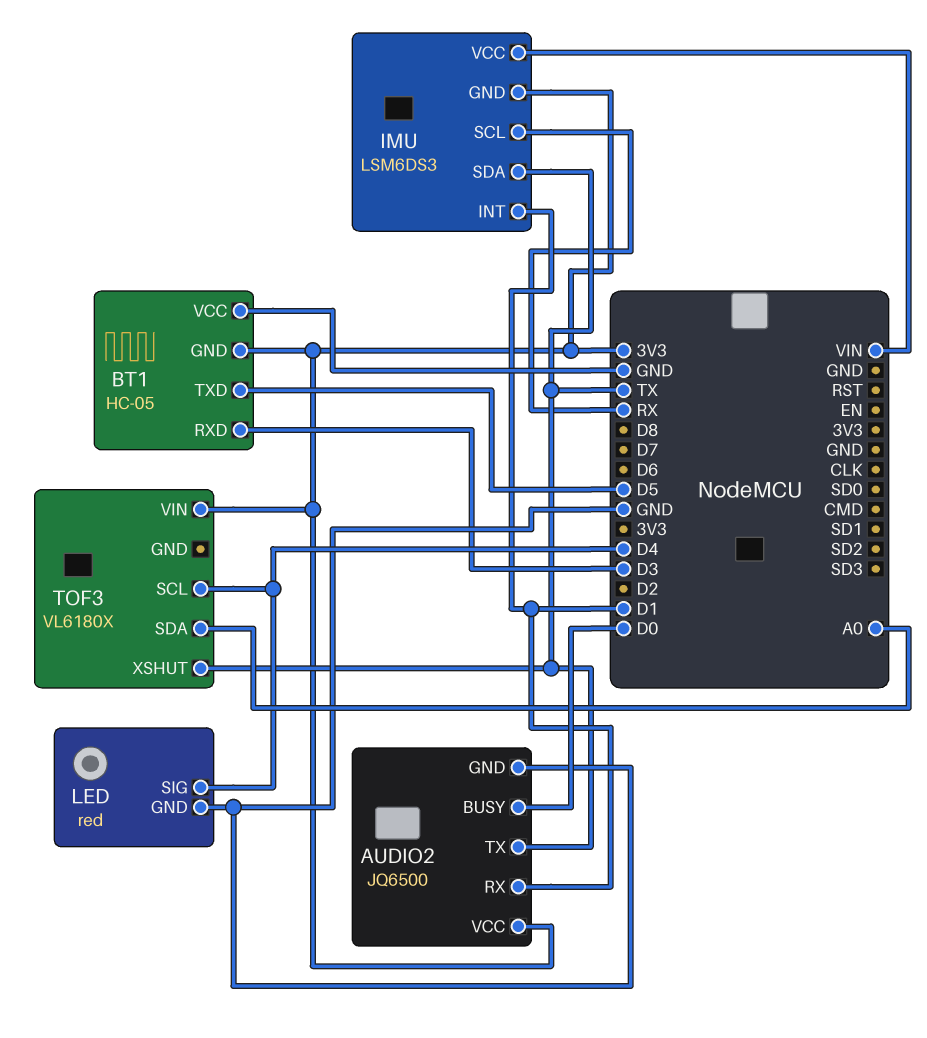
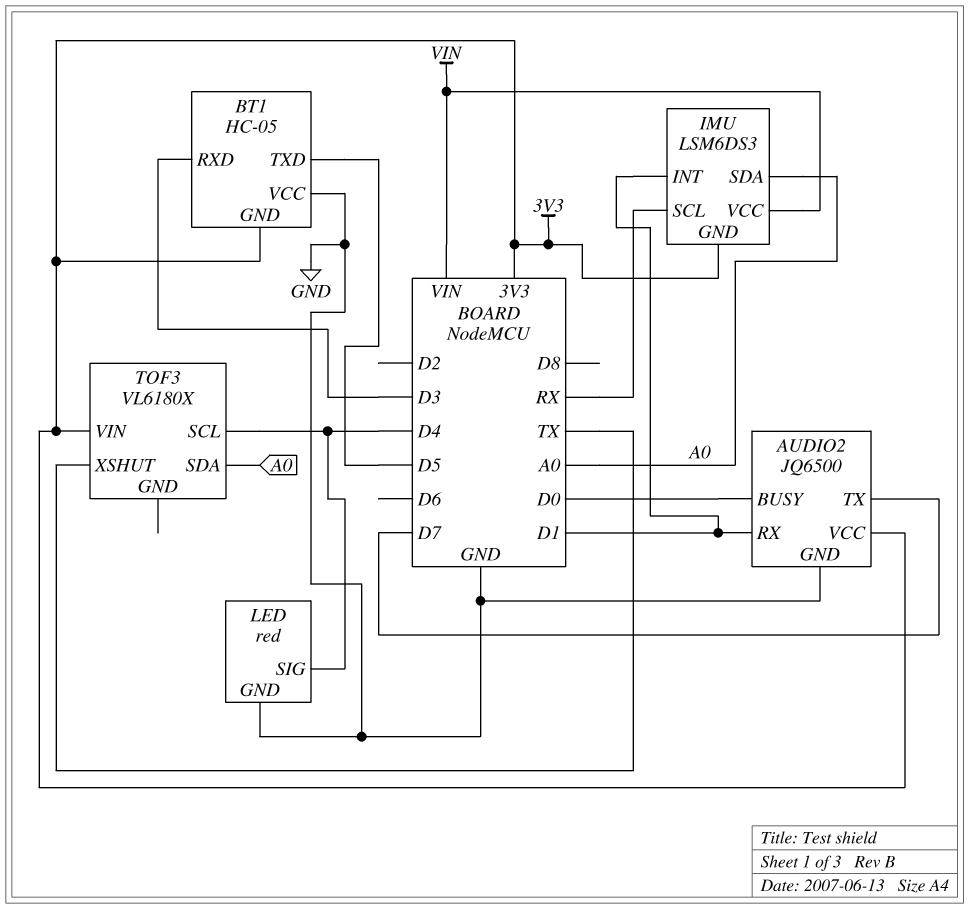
AUDIO2 pin TX: TX -> D7
IMU pin SDA: TX -> A0

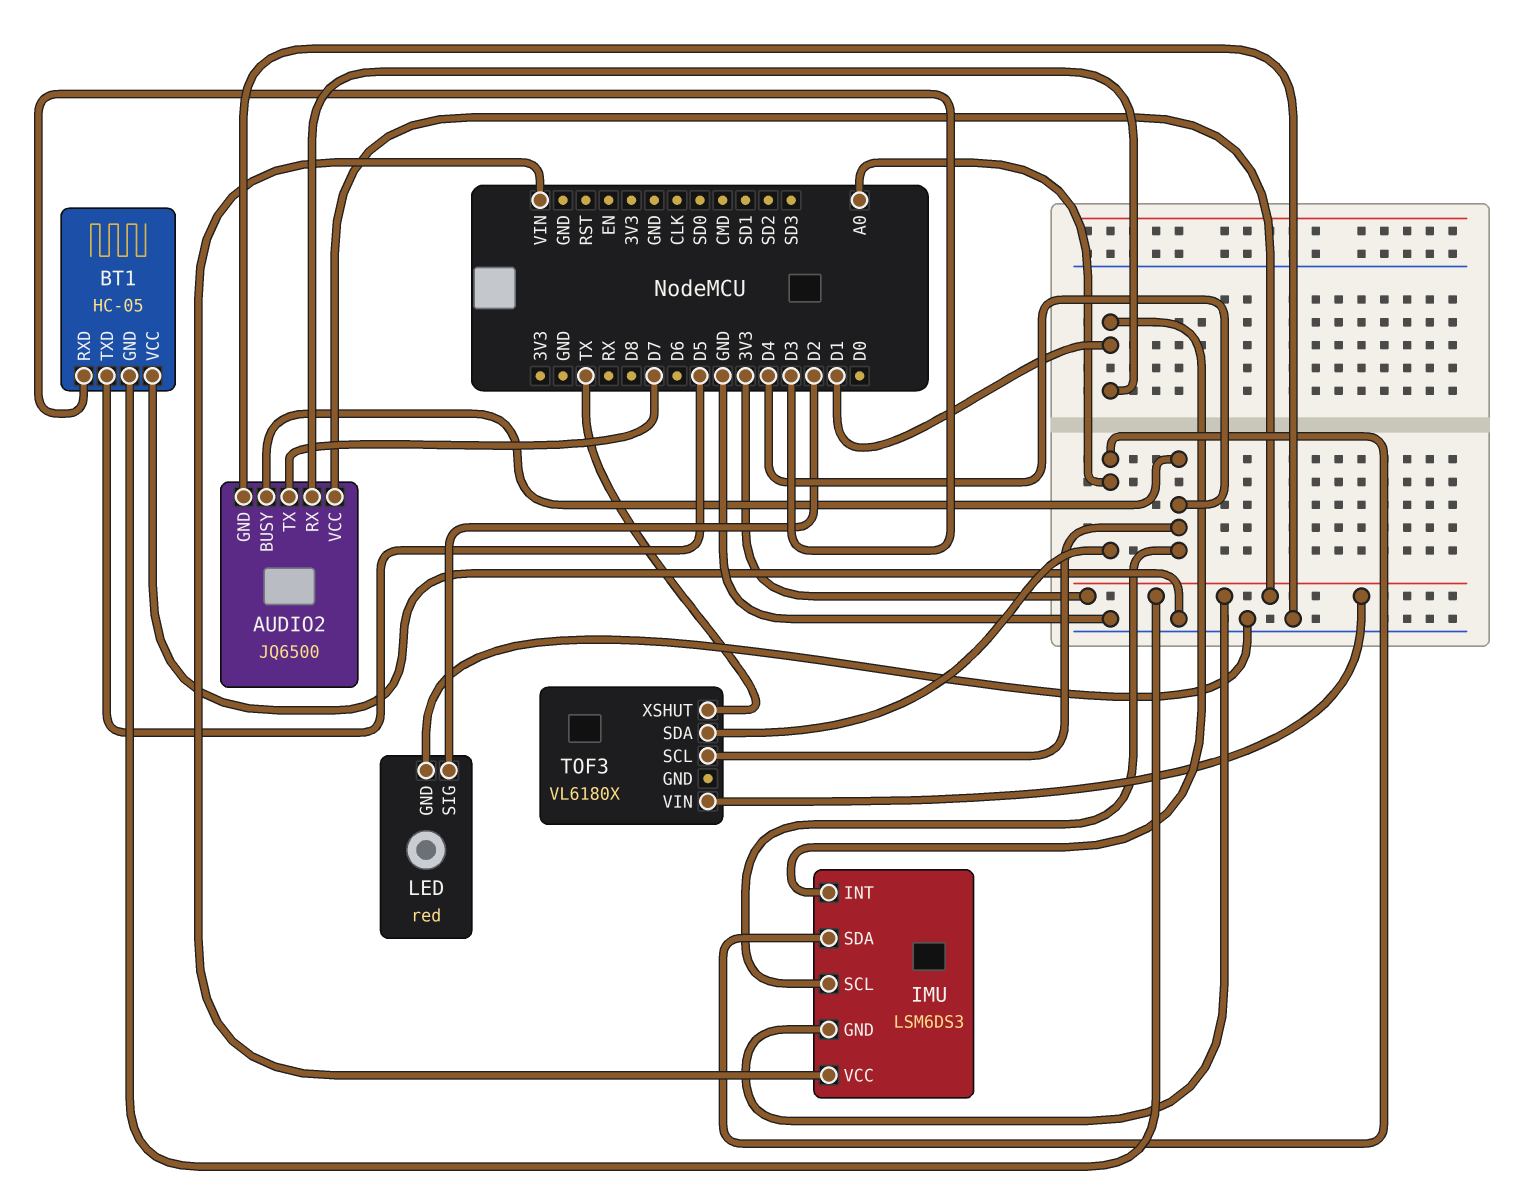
AUDIO2 pin BUSY: D0 -> D4
IMU pin SCL: RX -> D4
LED pin SIG: D4 -> D2

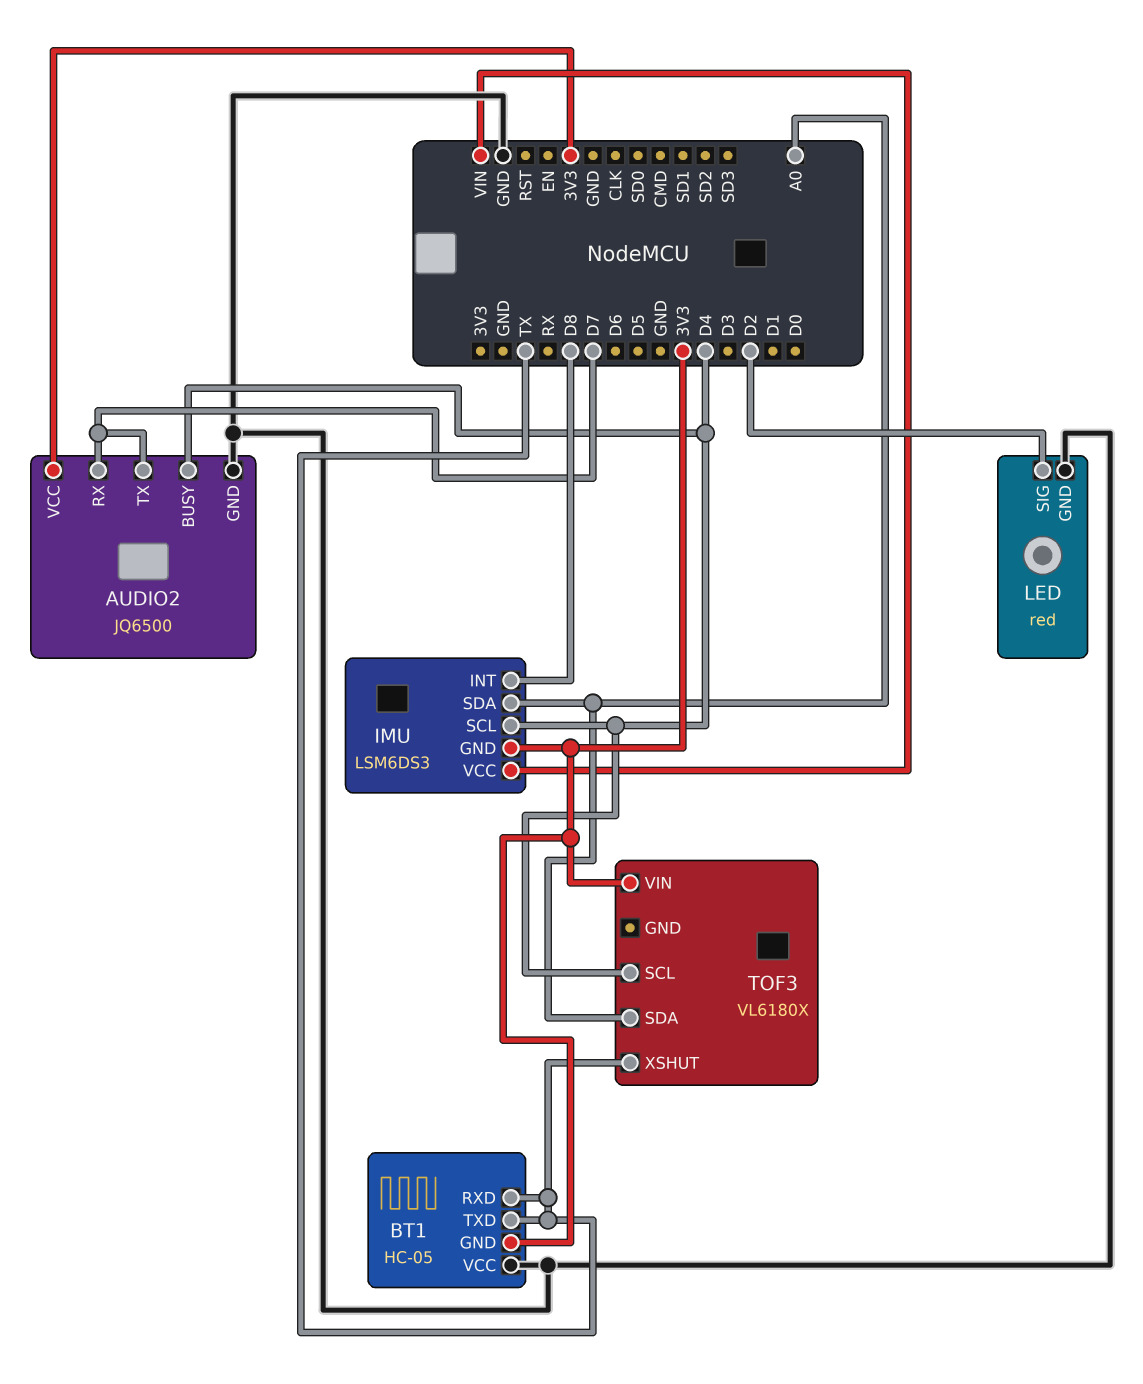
AUDIO2 pin RX: D1 -> D7
BT1 pin RXD: D3 -> TX
BT1 pin TXD: D5 -> TX
IMU pin INT: D1 -> D8

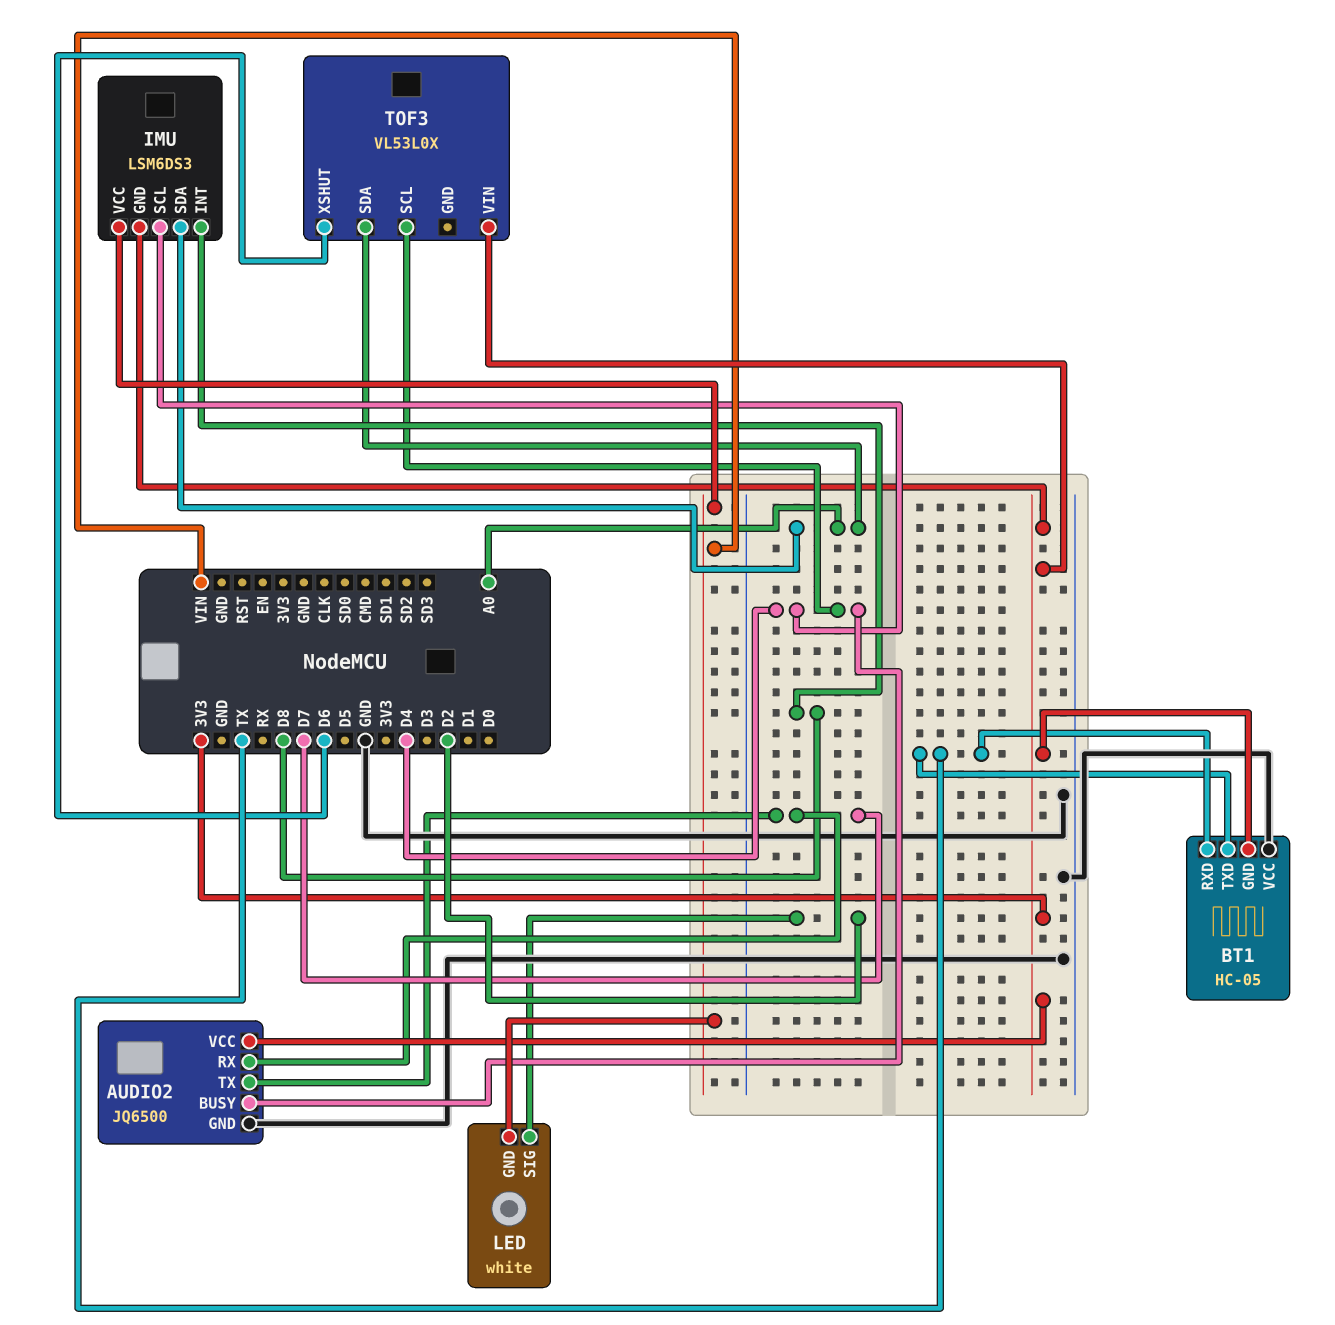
LED: red -> white
LED pin GND: GND -> VIN
TOF3: VL6180X -> VL53L0X
TOF3 pin XSHUT: TX -> D6

